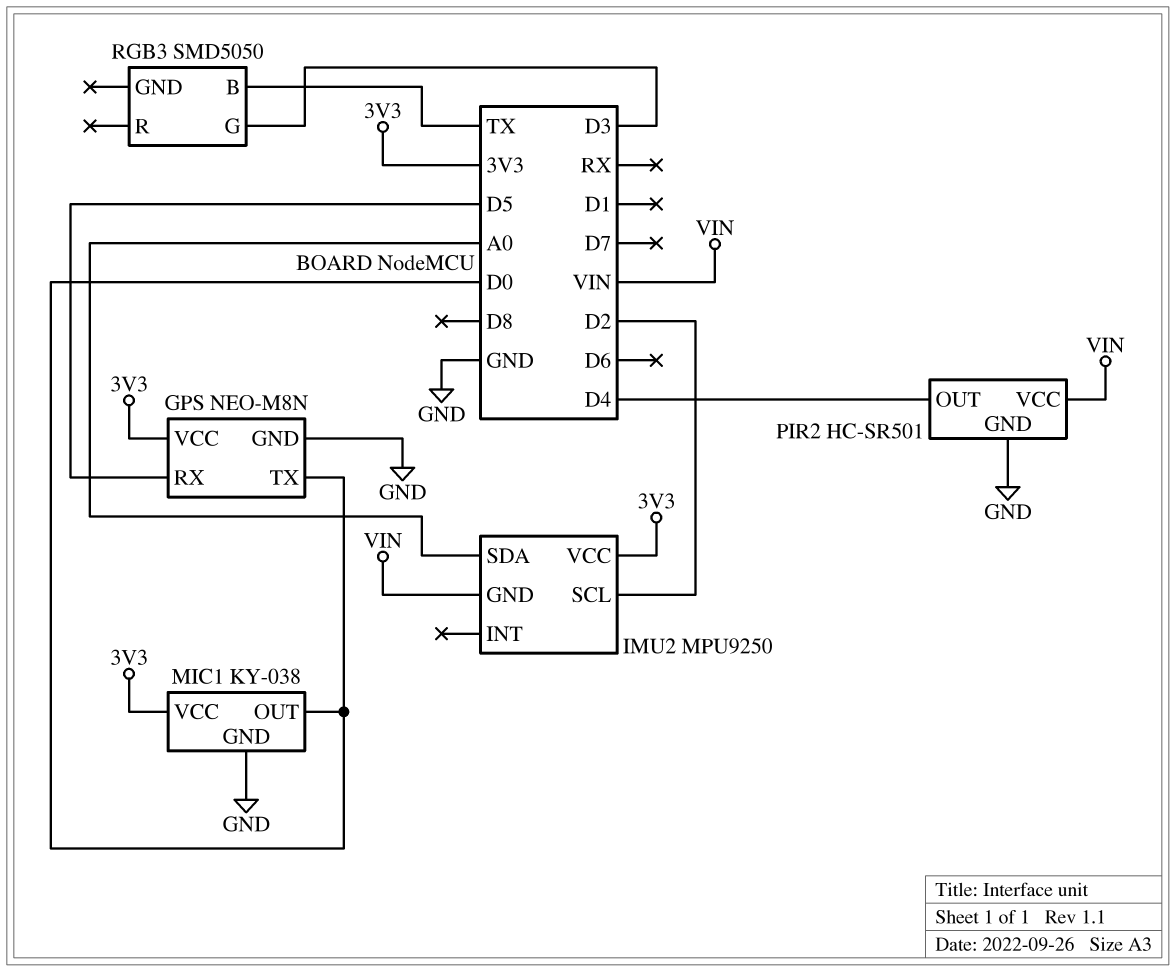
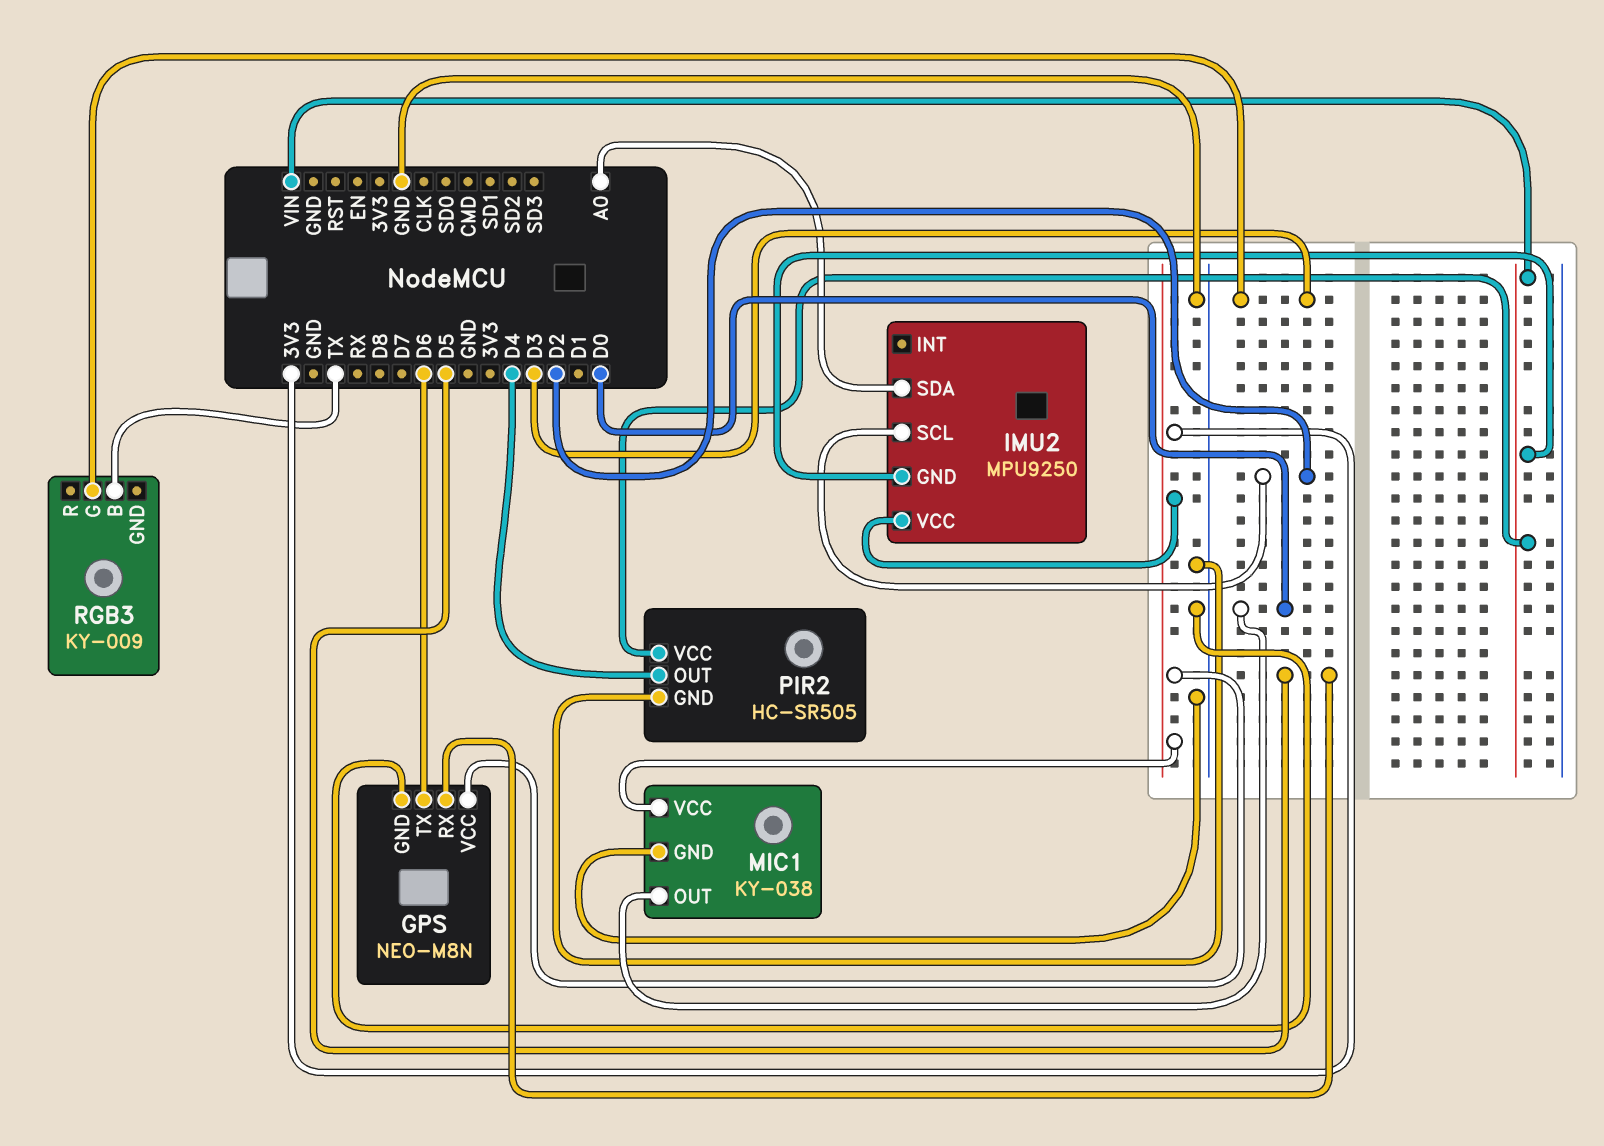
GPS pin TX: D0 -> D6
PIR2: HC-SR501 -> HC-SR505
RGB3: SMD5050 -> KY-009

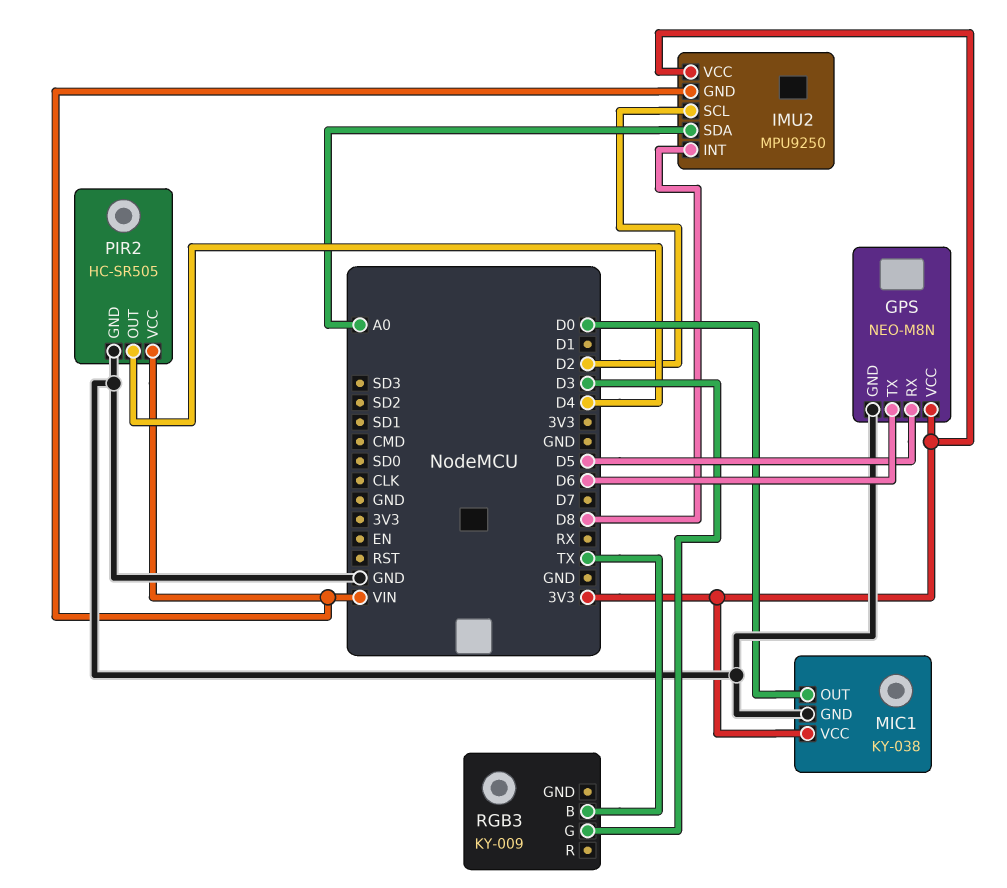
IMU2 pin INT: none -> D8

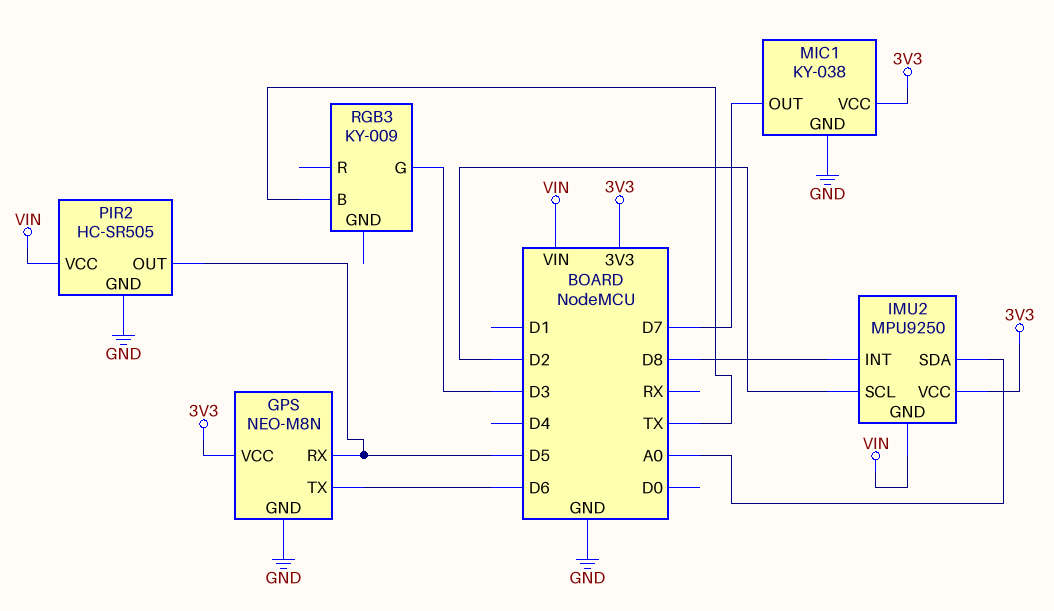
MIC1 pin OUT: D0 -> D7
PIR2 pin OUT: D4 -> D5

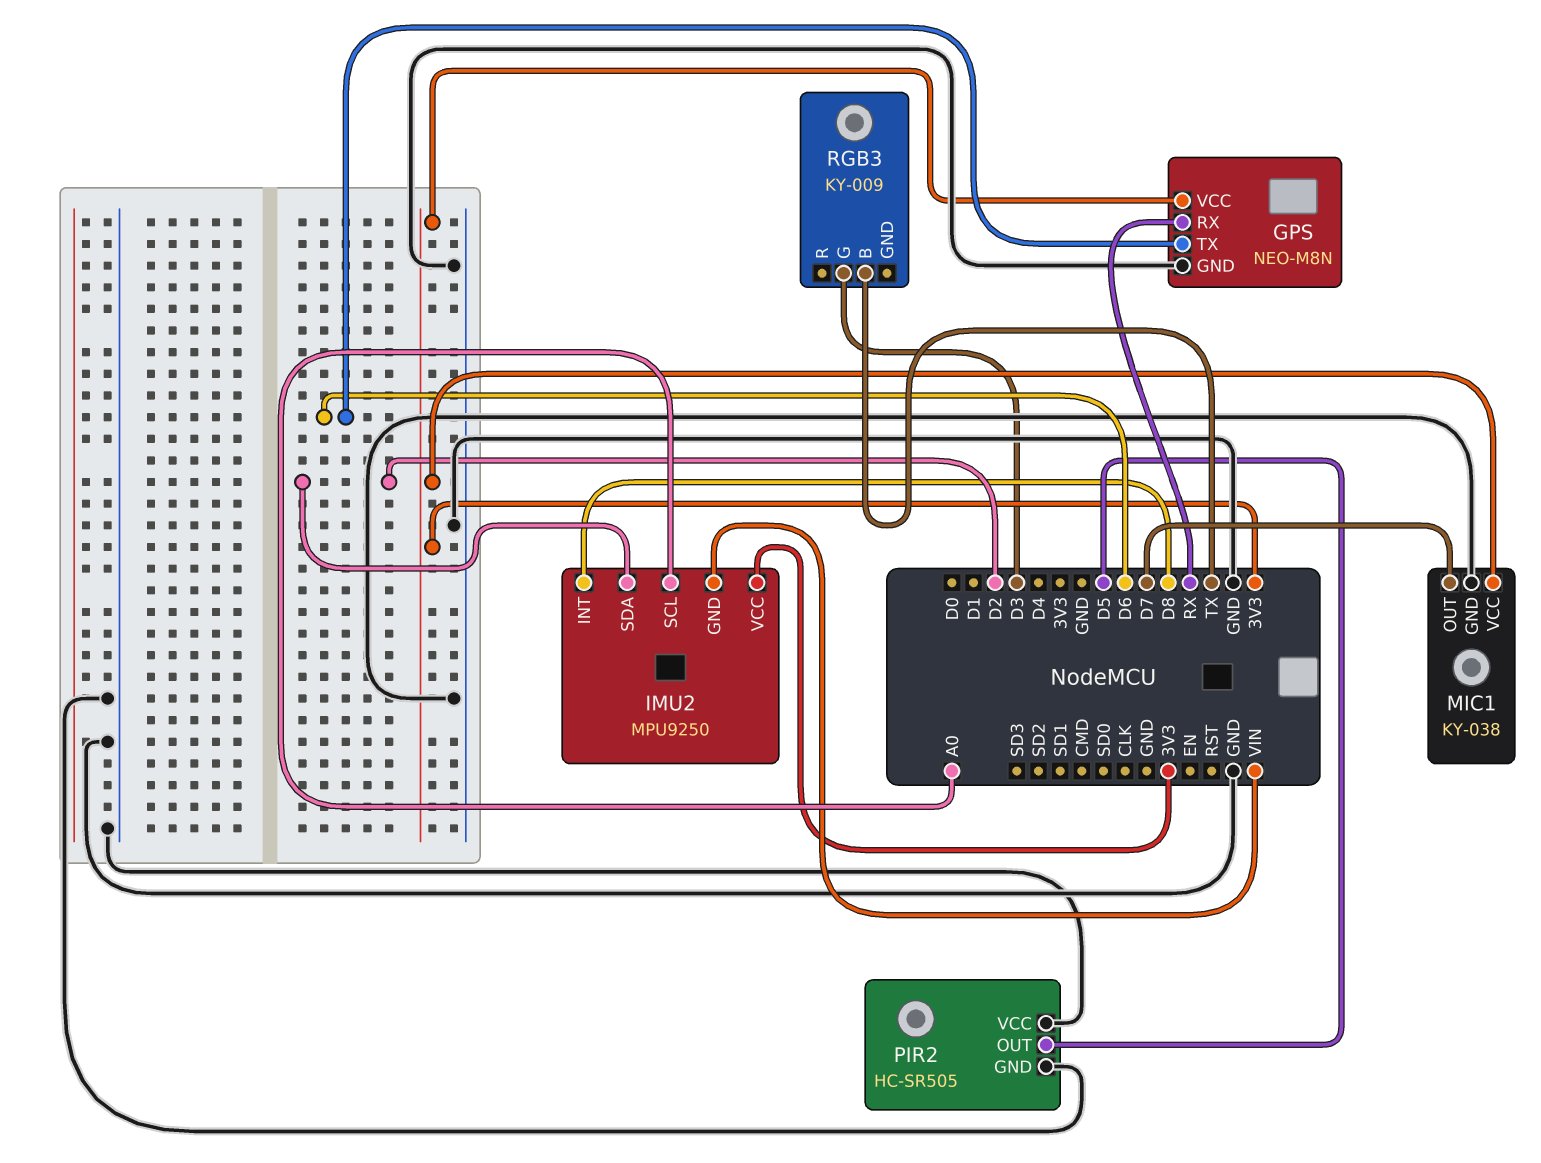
GPS pin RX: D5 -> RX
IMU2 pin SCL: D2 -> A0
IMU2 pin SDA: A0 -> D2
PIR2 pin VCC: VIN -> GND

